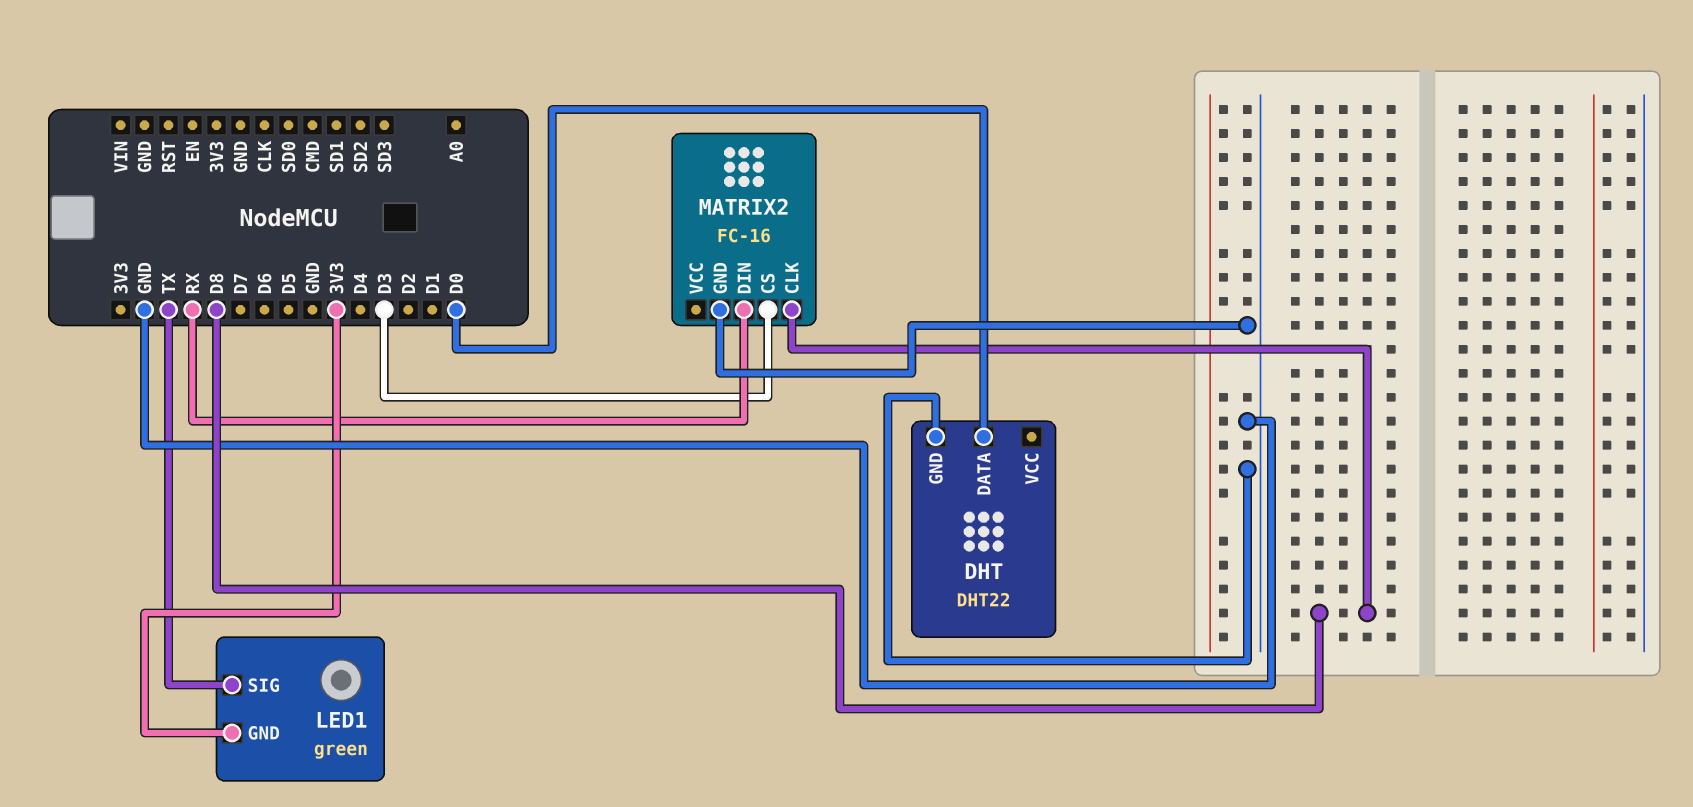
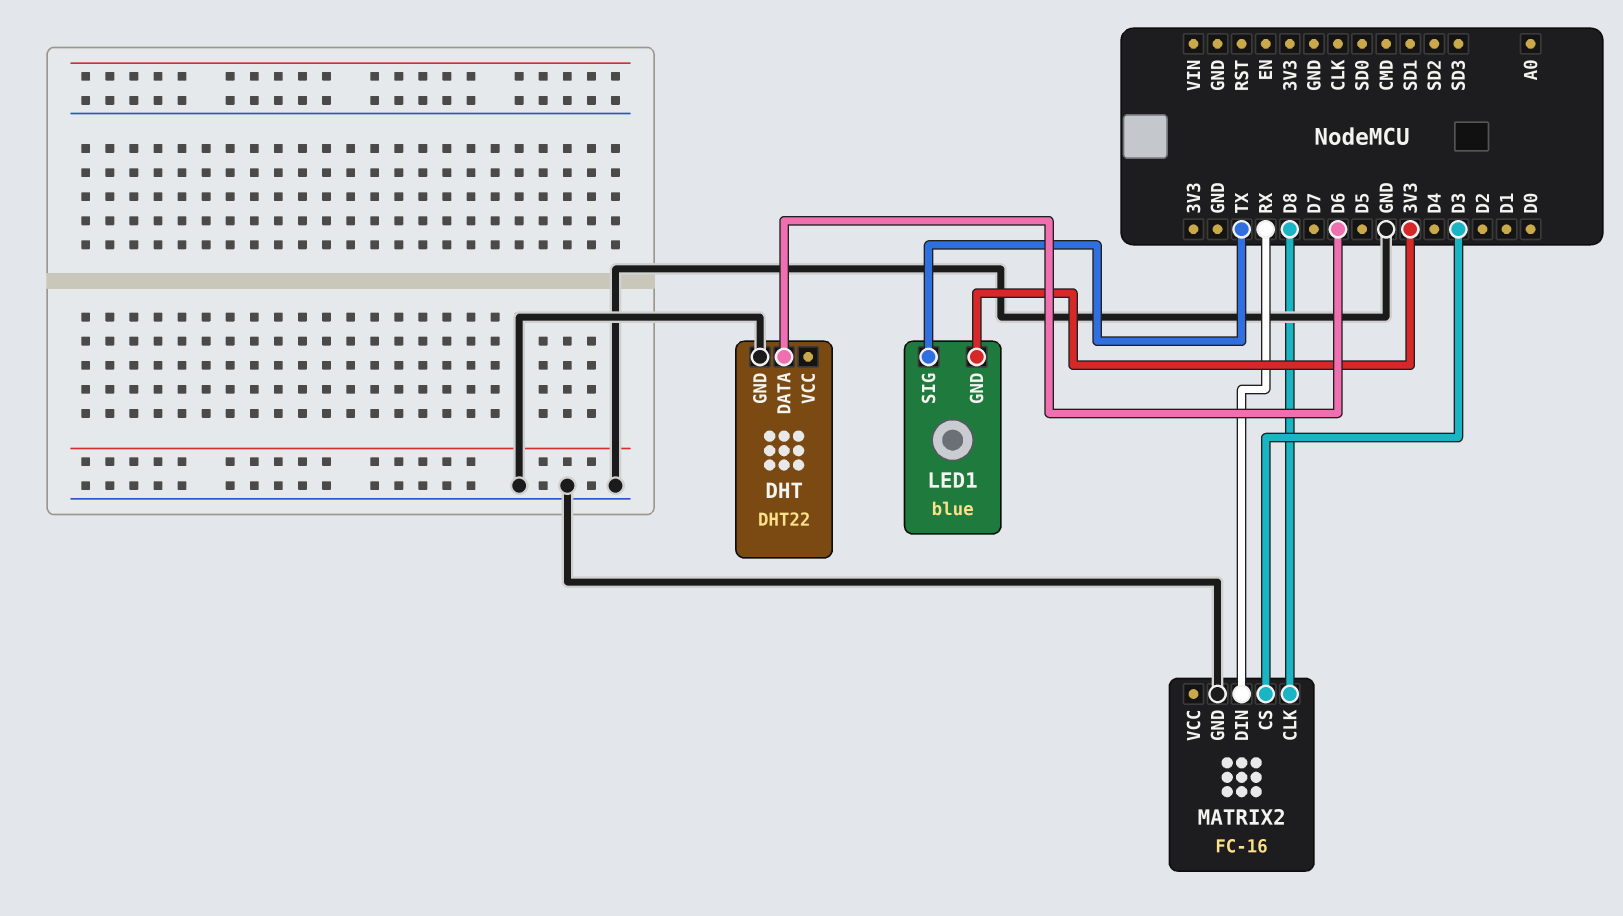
DHT pin DATA: D0 -> D6
LED1: green -> blue

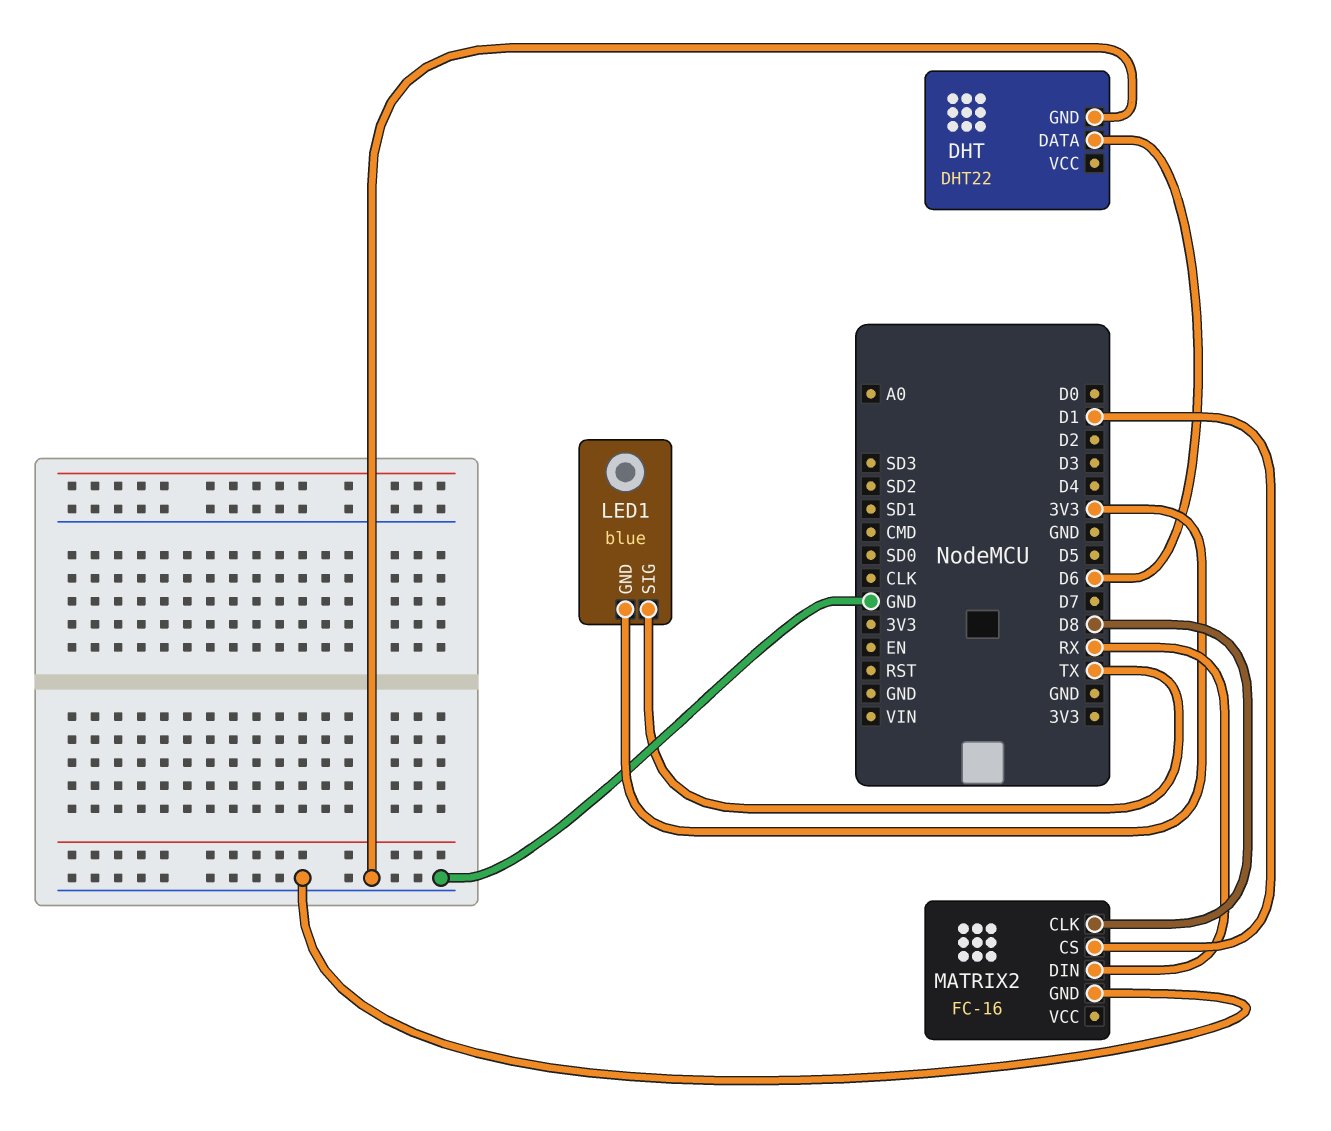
MATRIX2 pin CS: D3 -> D1

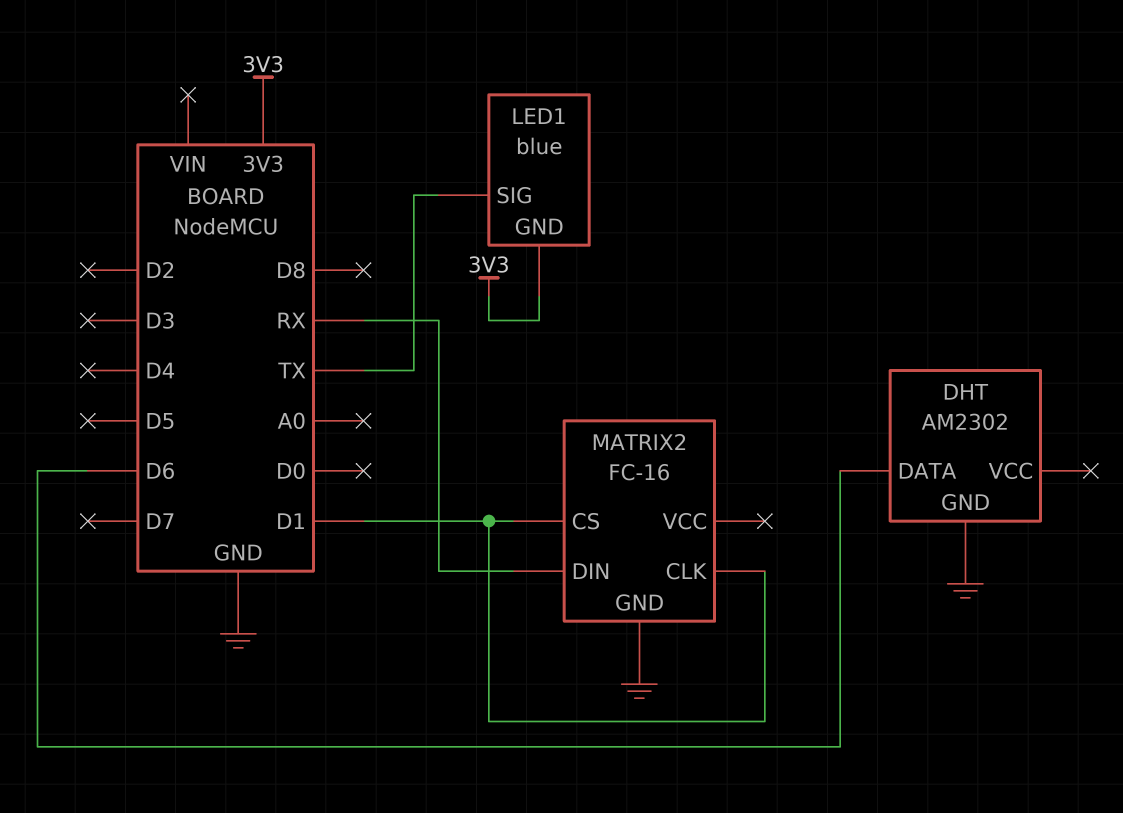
DHT: DHT22 -> AM2302
MATRIX2 pin CLK: D8 -> D1

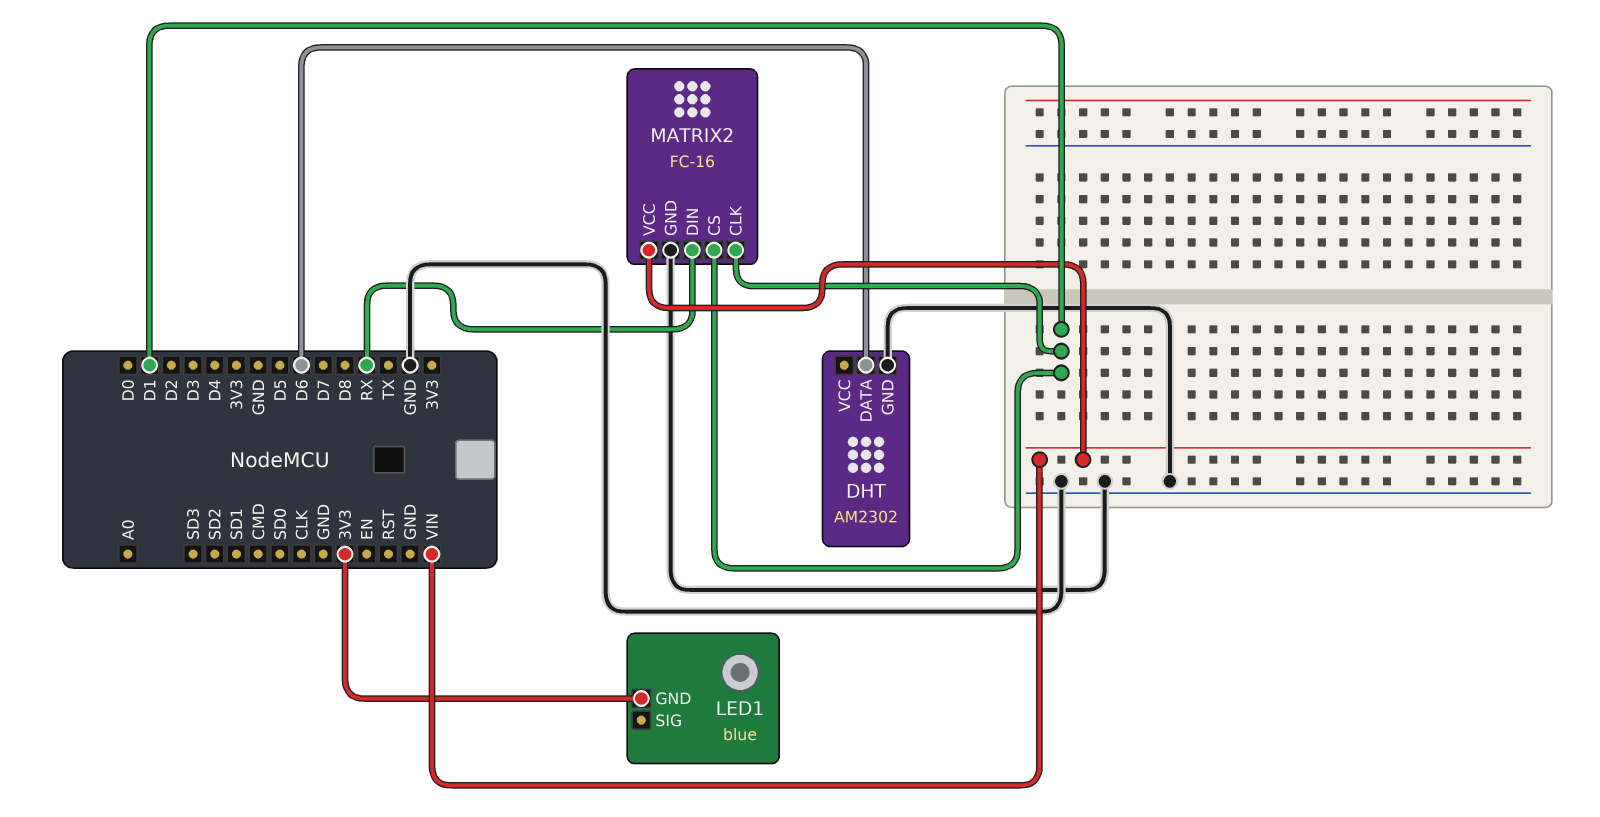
LED1 pin SIG: TX -> none
MATRIX2 pin VCC: none -> VIN

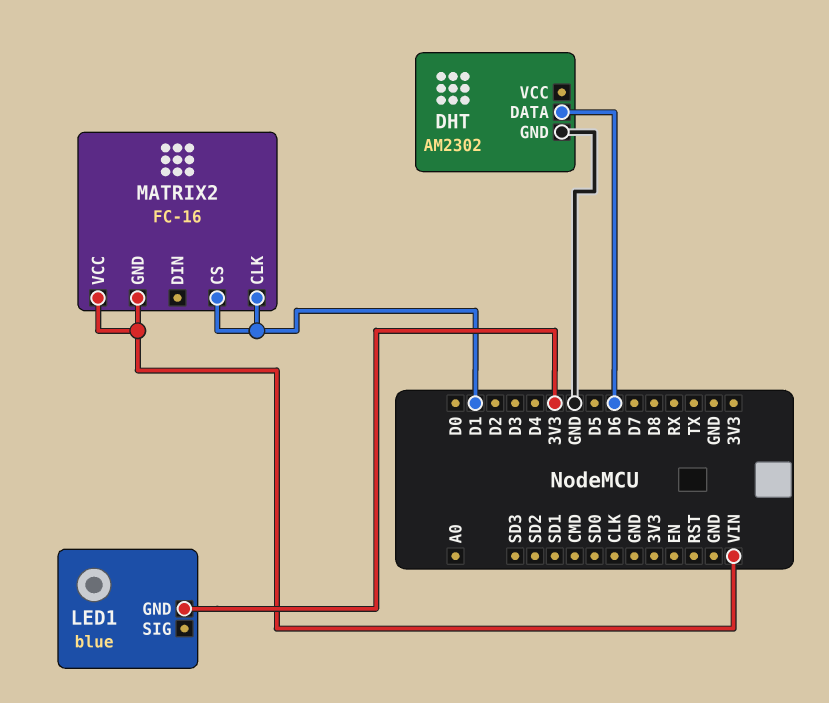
MATRIX2 pin DIN: RX -> none
MATRIX2 pin GND: GND -> VIN

